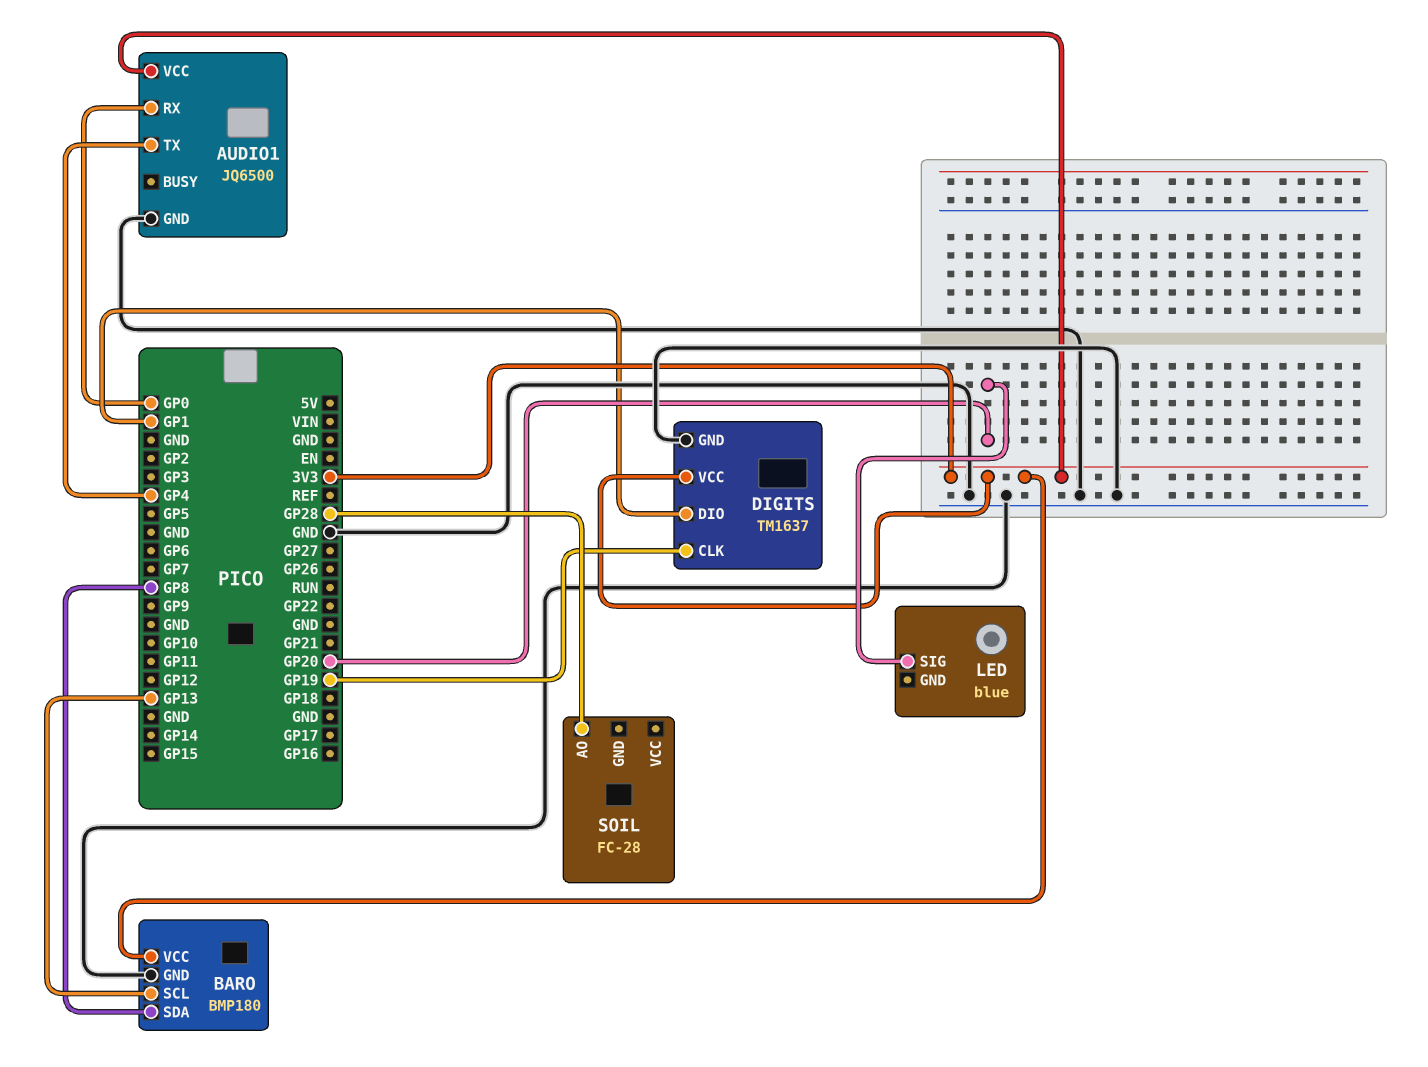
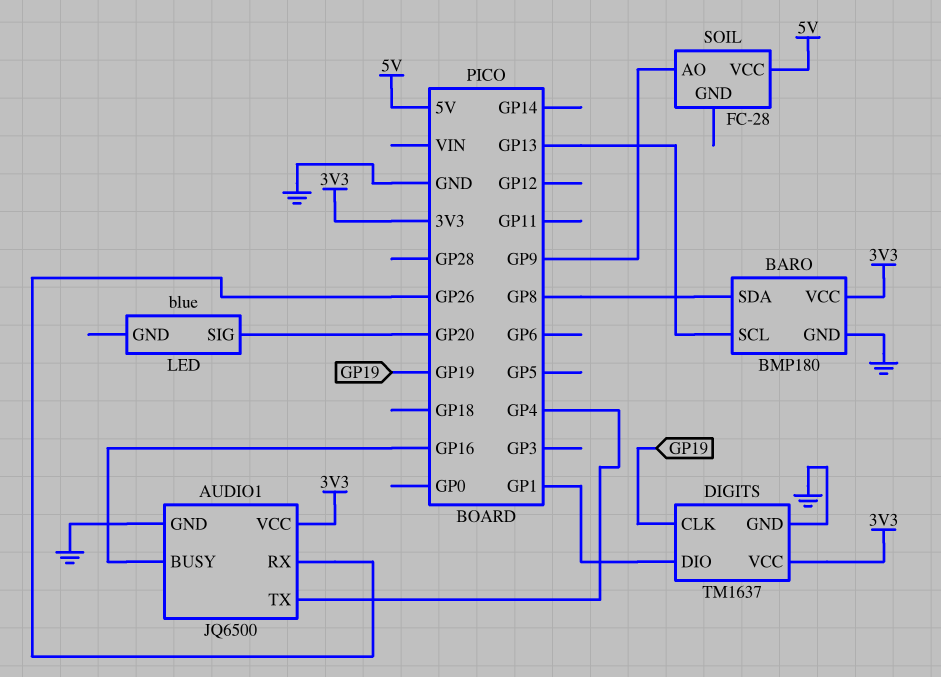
AUDIO1 pin BUSY: none -> GP16
AUDIO1 pin RX: GP0 -> GP26
SOIL pin AO: GP28 -> GP9
SOIL pin VCC: none -> 5V

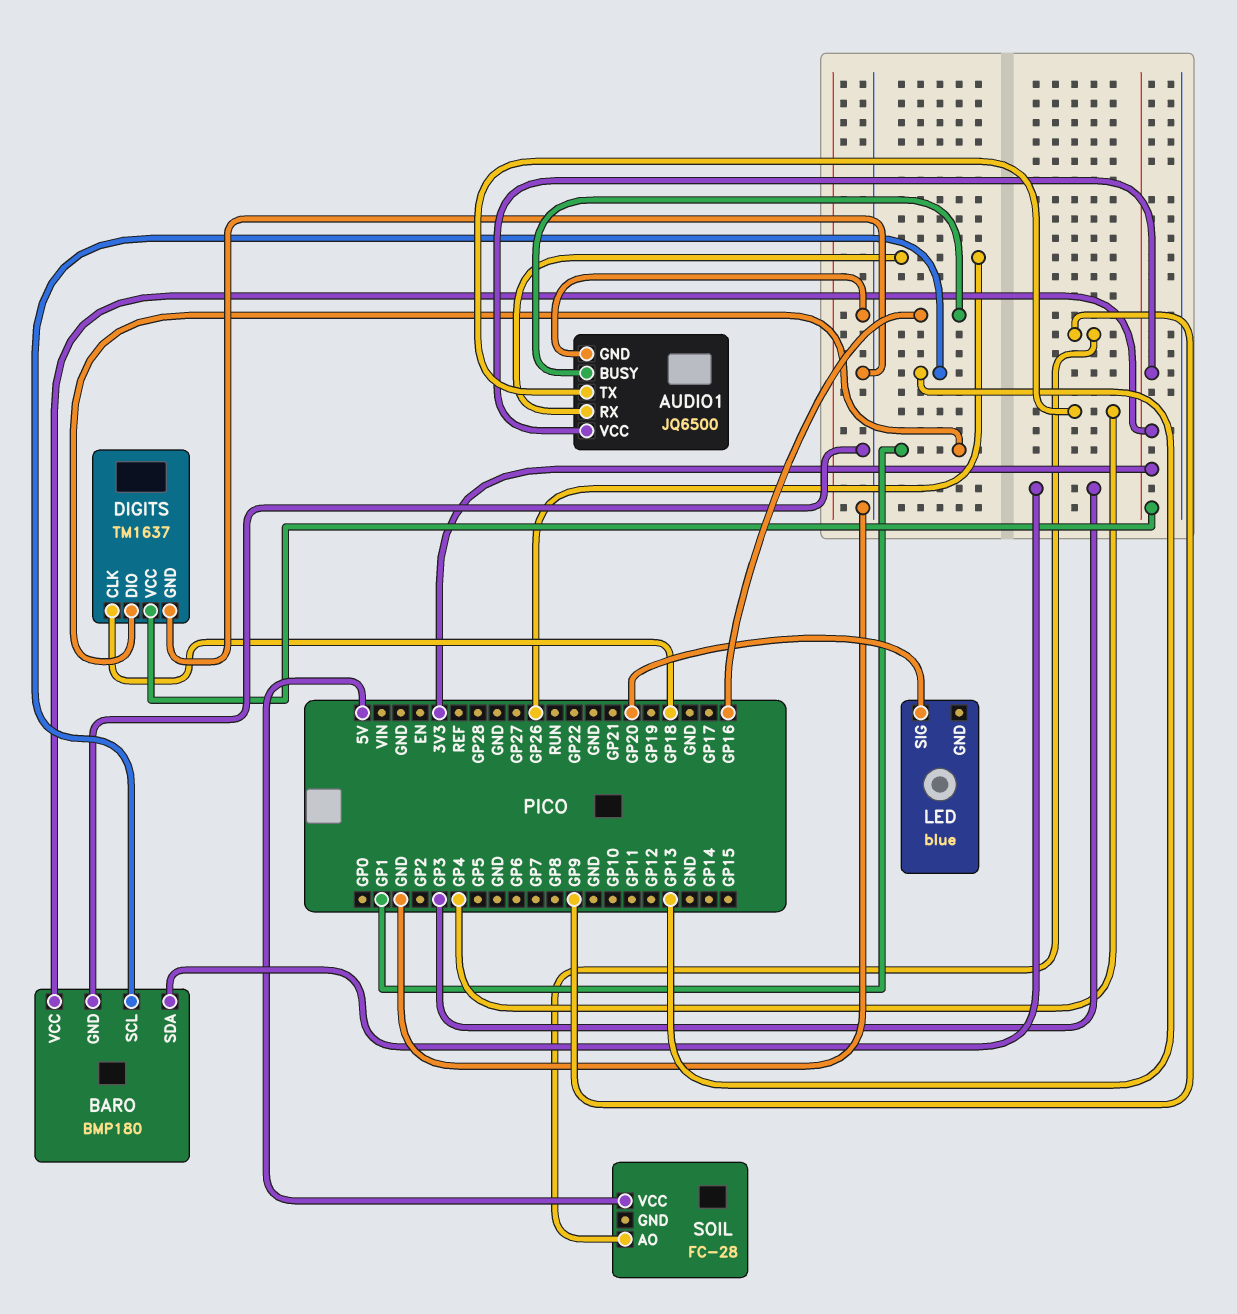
BARO pin SDA: GP8 -> GP3
DIGITS pin CLK: GP19 -> GP18

